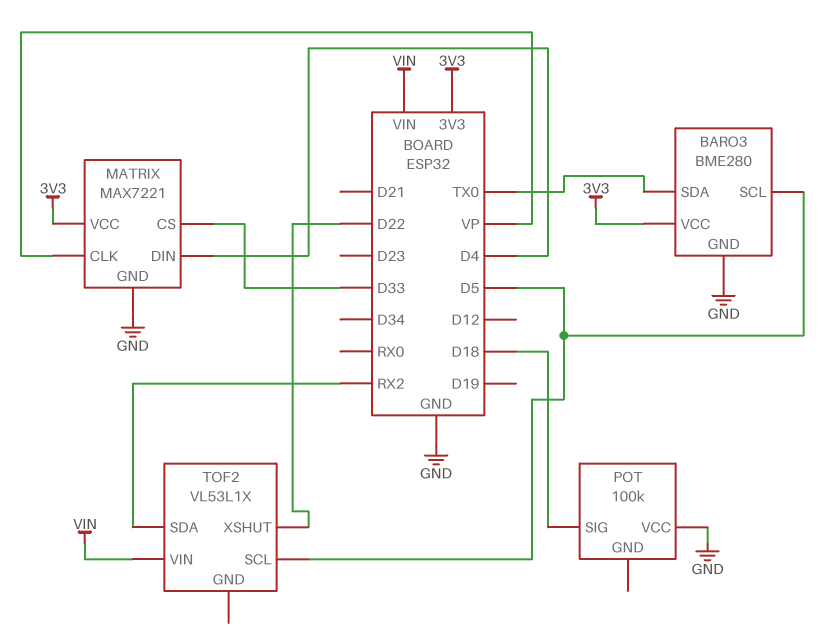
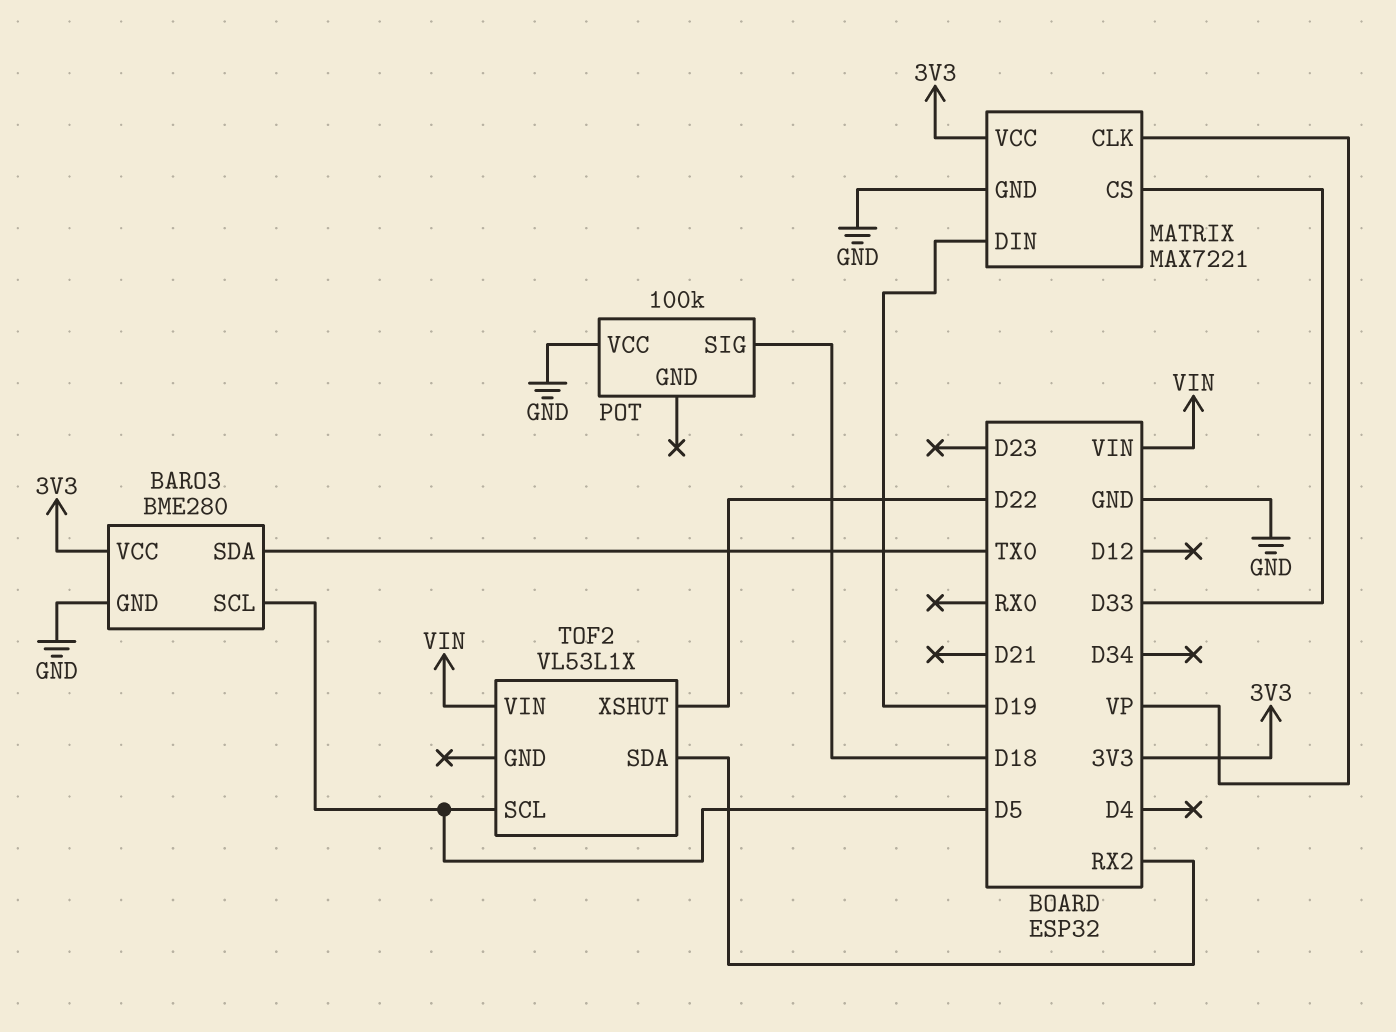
MATRIX pin DIN: D4 -> D19

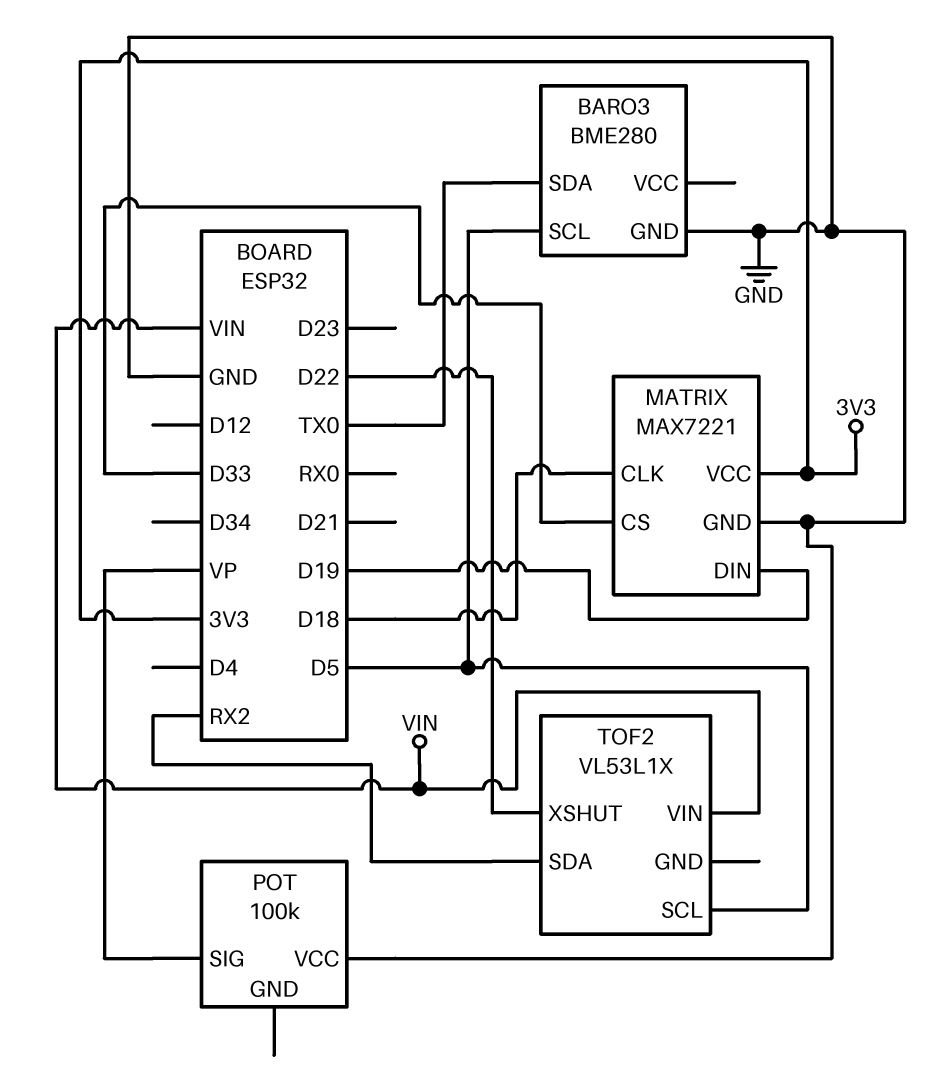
BARO3 pin VCC: 3V3 -> none
MATRIX pin CLK: VP -> D18
POT pin SIG: D18 -> VP

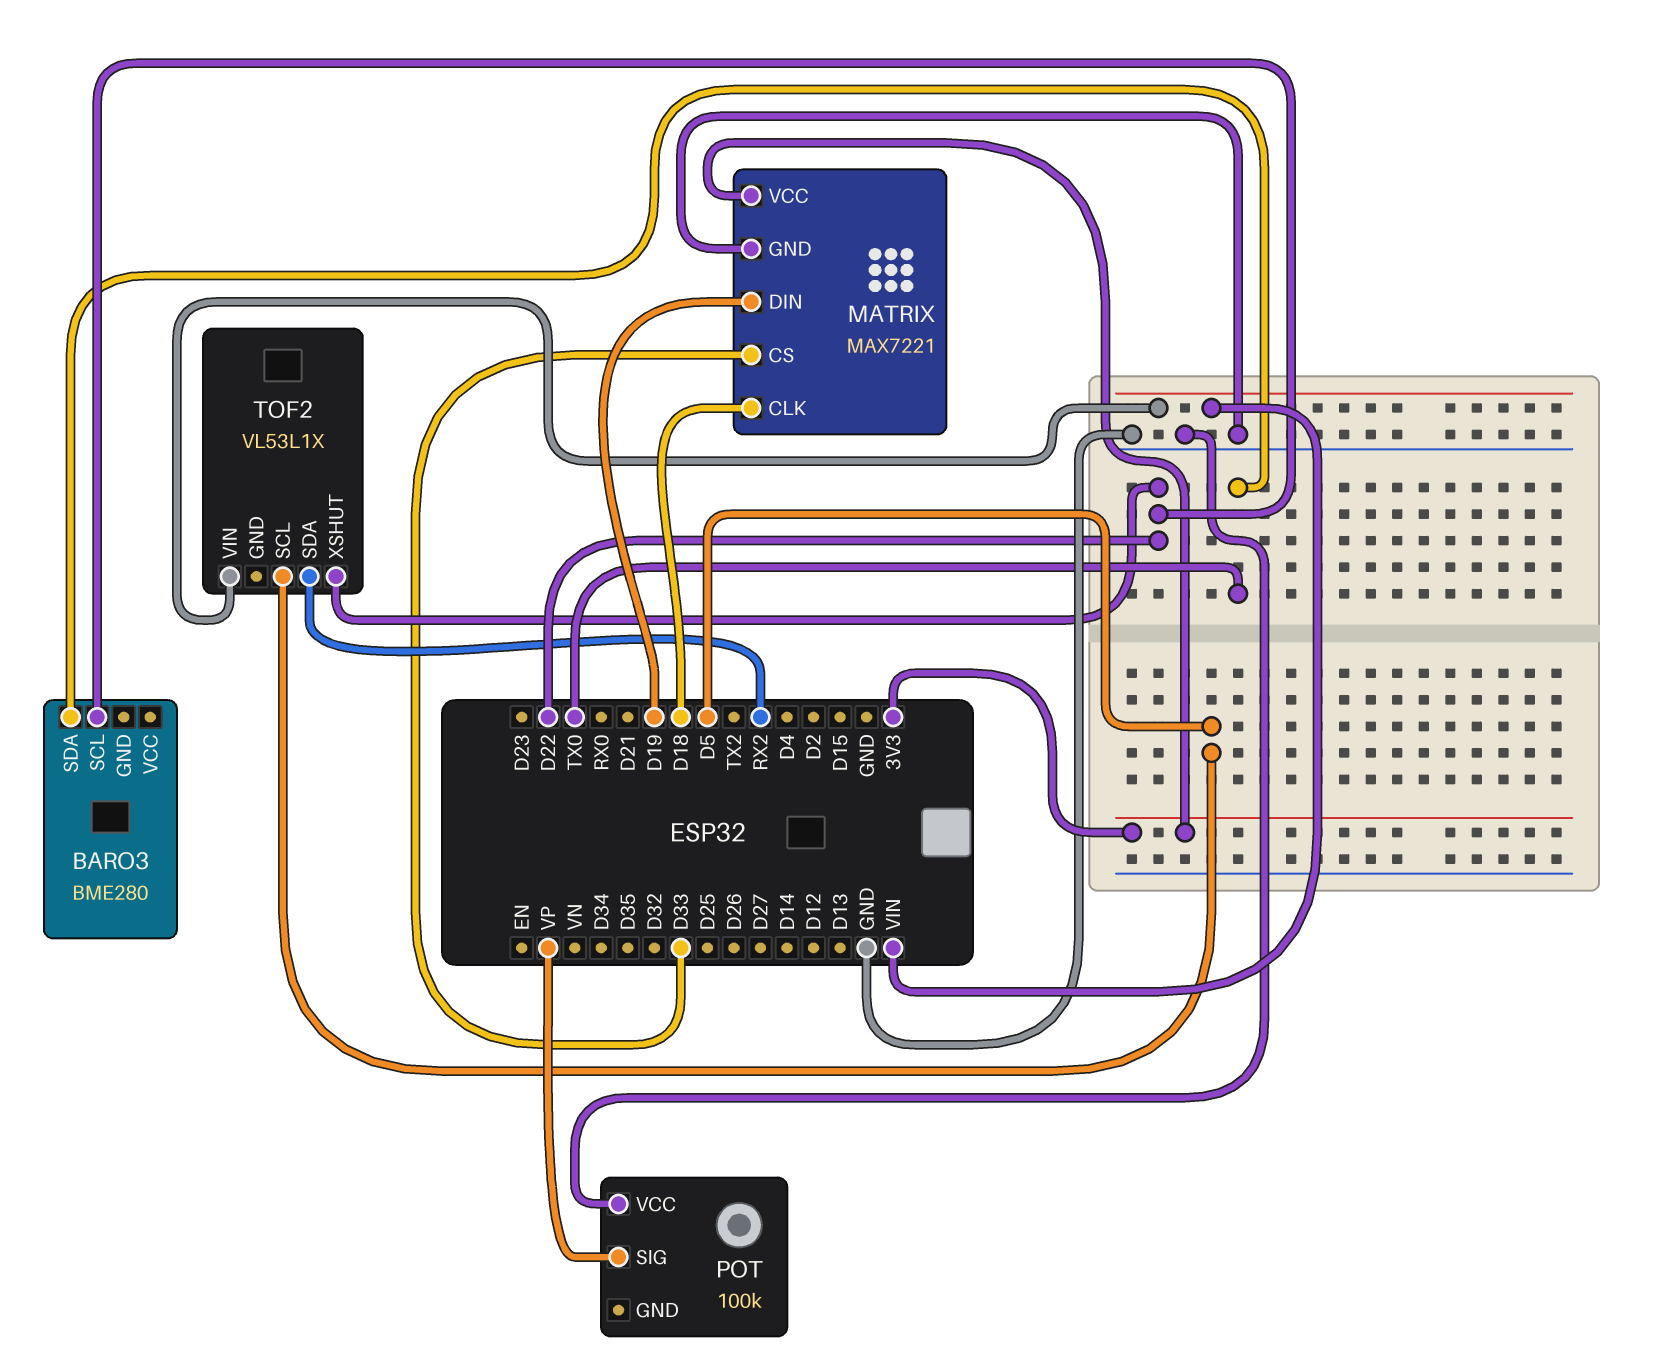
BARO3 pin GND: GND -> none
BARO3 pin SCL: D5 -> D22

